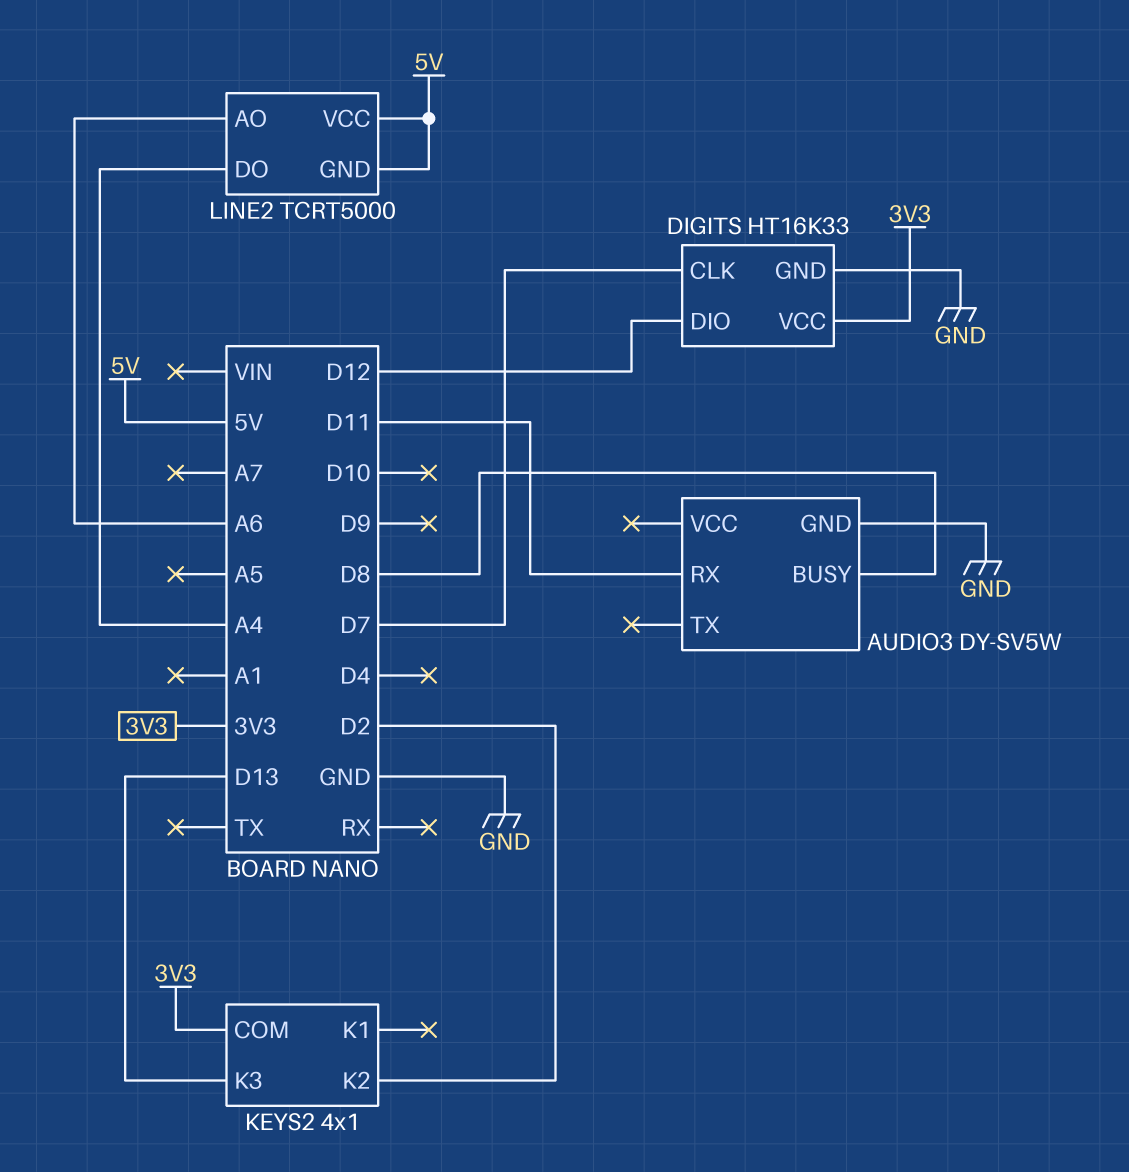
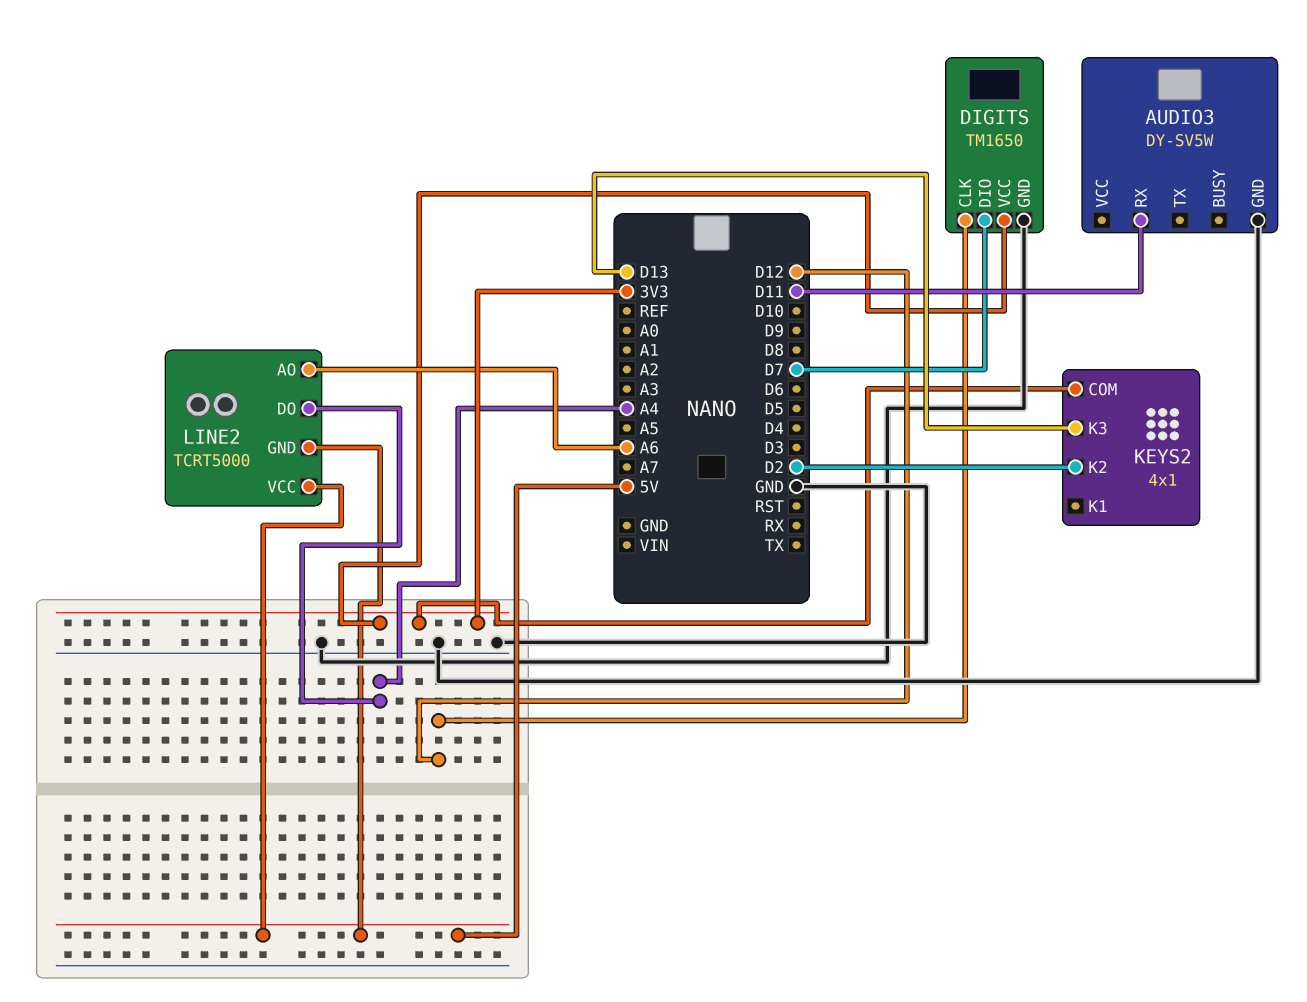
AUDIO3 pin BUSY: D8 -> none
DIGITS: HT16K33 -> TM1650
DIGITS pin CLK: D7 -> D12
DIGITS pin DIO: D12 -> D7

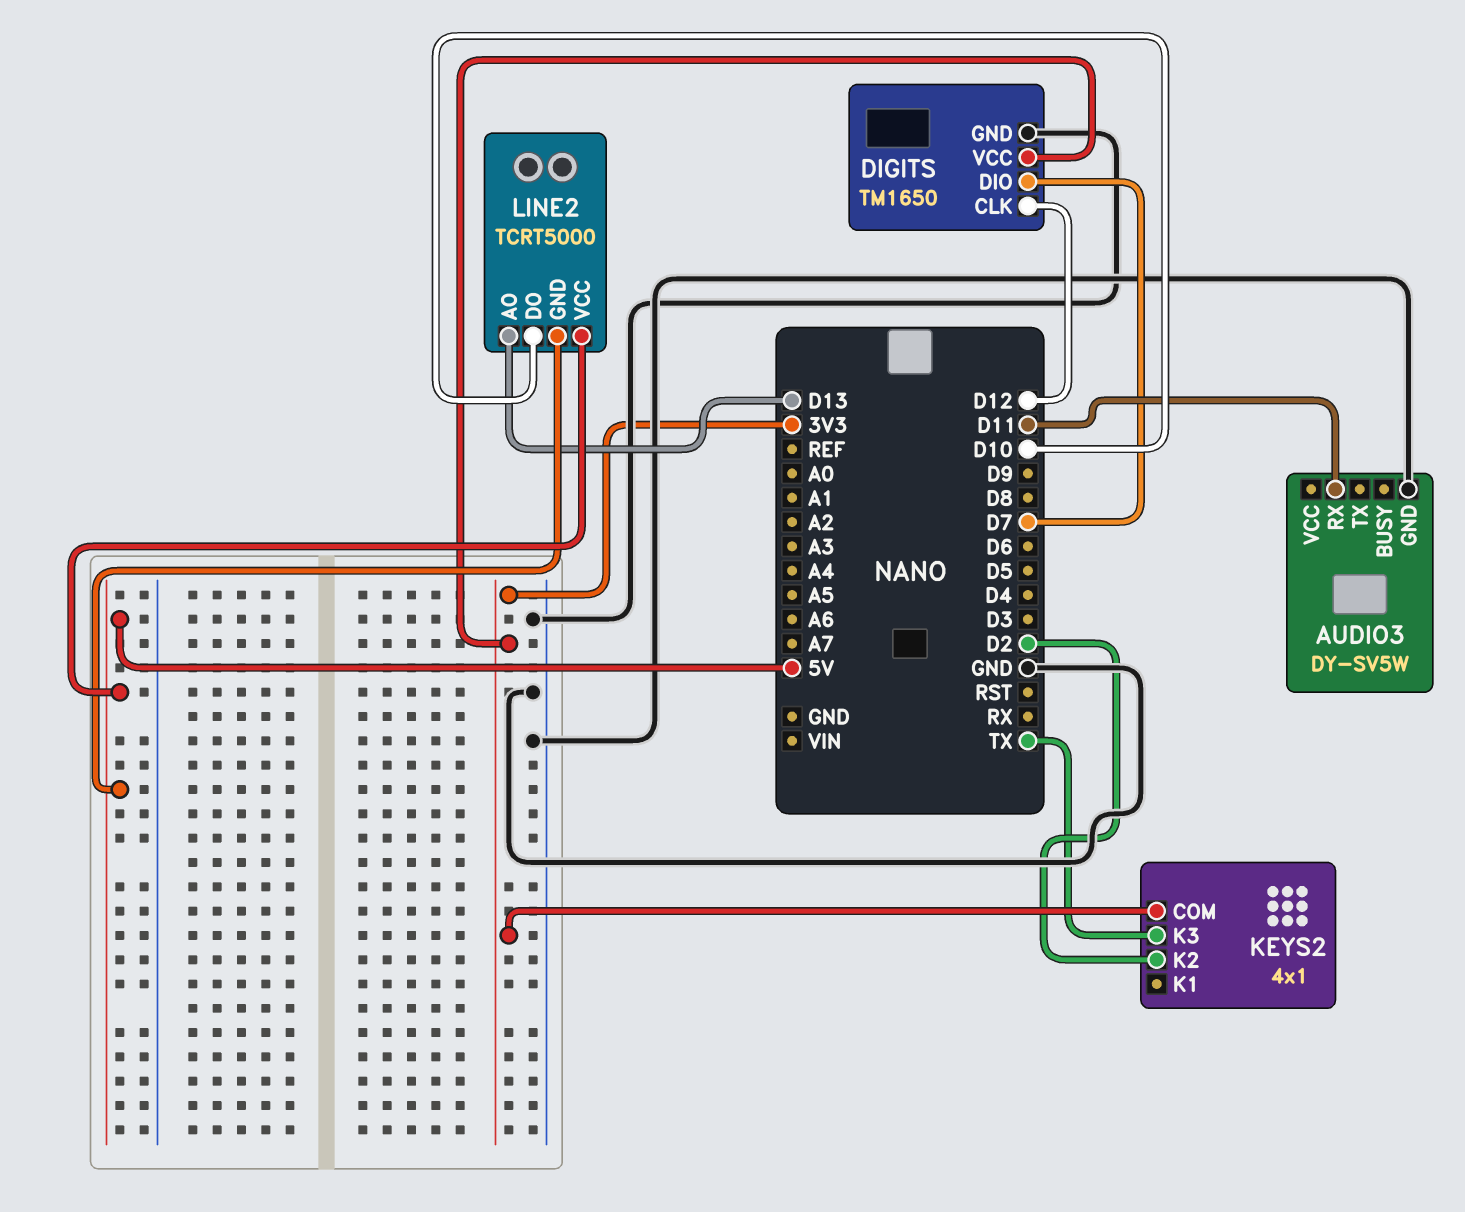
KEYS2 pin K3: D13 -> TX
LINE2 pin AO: A6 -> D13
LINE2 pin DO: A4 -> D10

